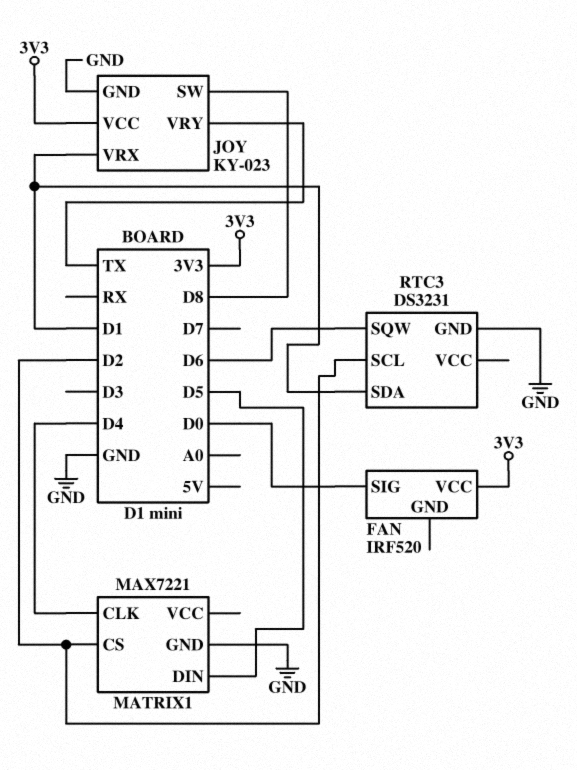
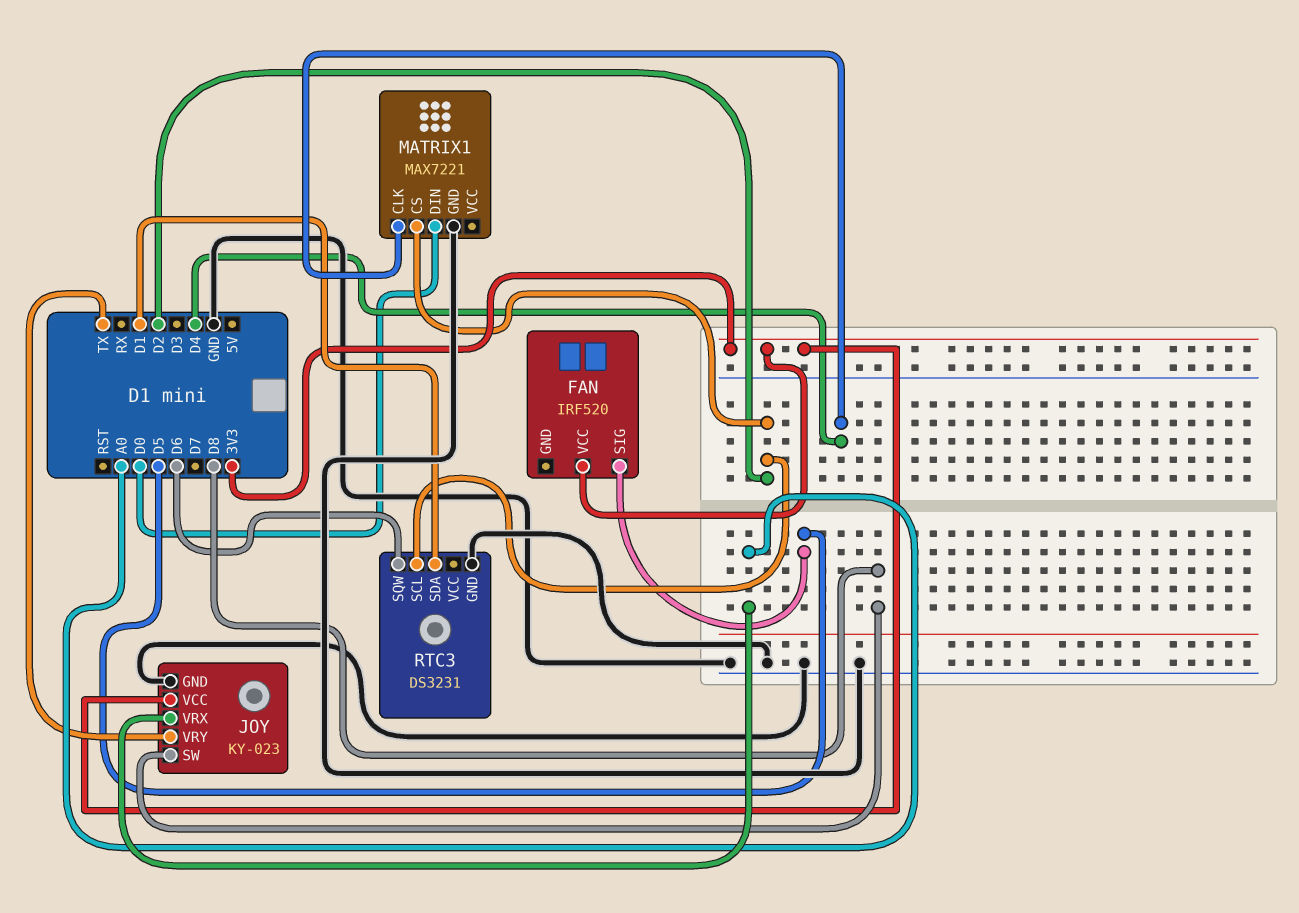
FAN pin SIG: D0 -> D5
JOY pin VRX: D1 -> A0
MATRIX1 pin DIN: D5 -> D0

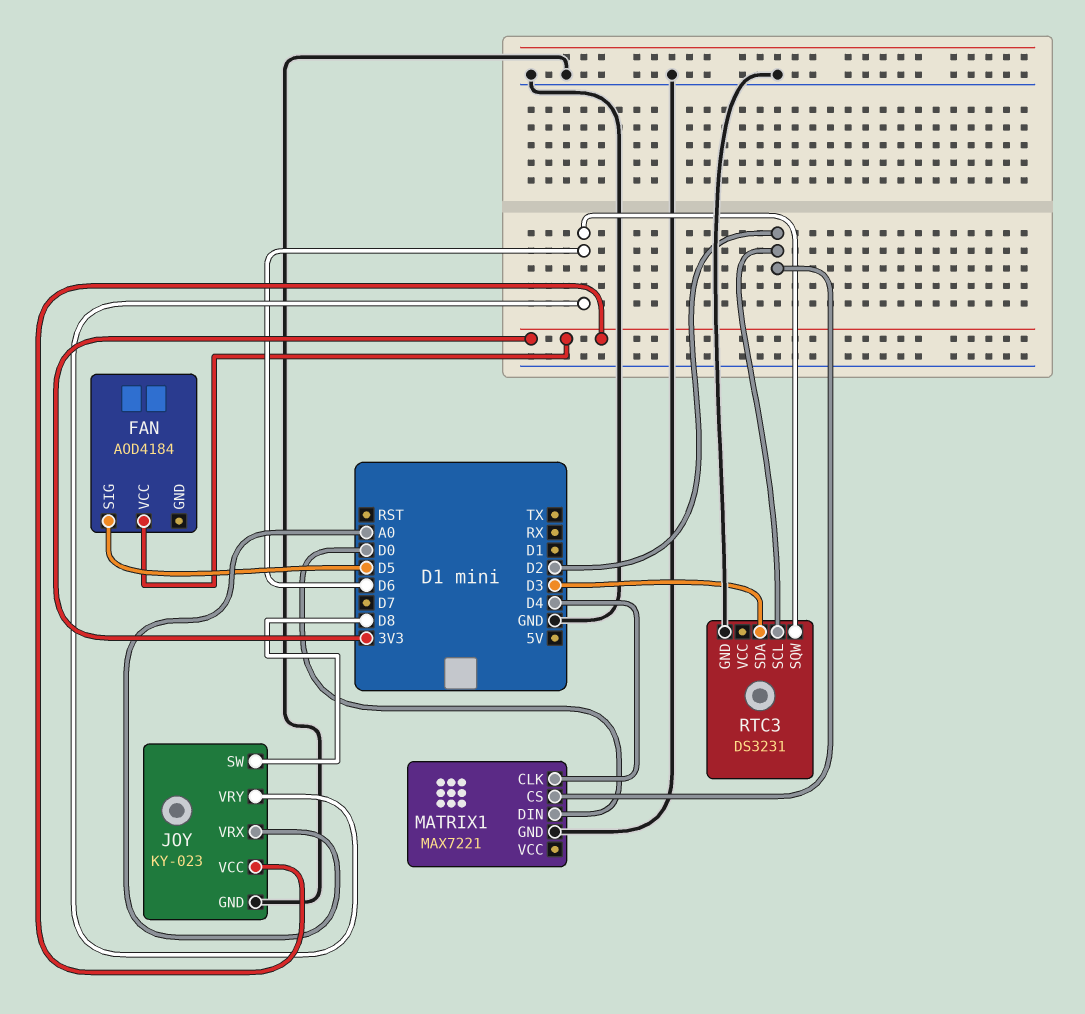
FAN: IRF520 -> AOD4184
JOY pin VRY: TX -> D6
RTC3 pin SDA: D1 -> D3

